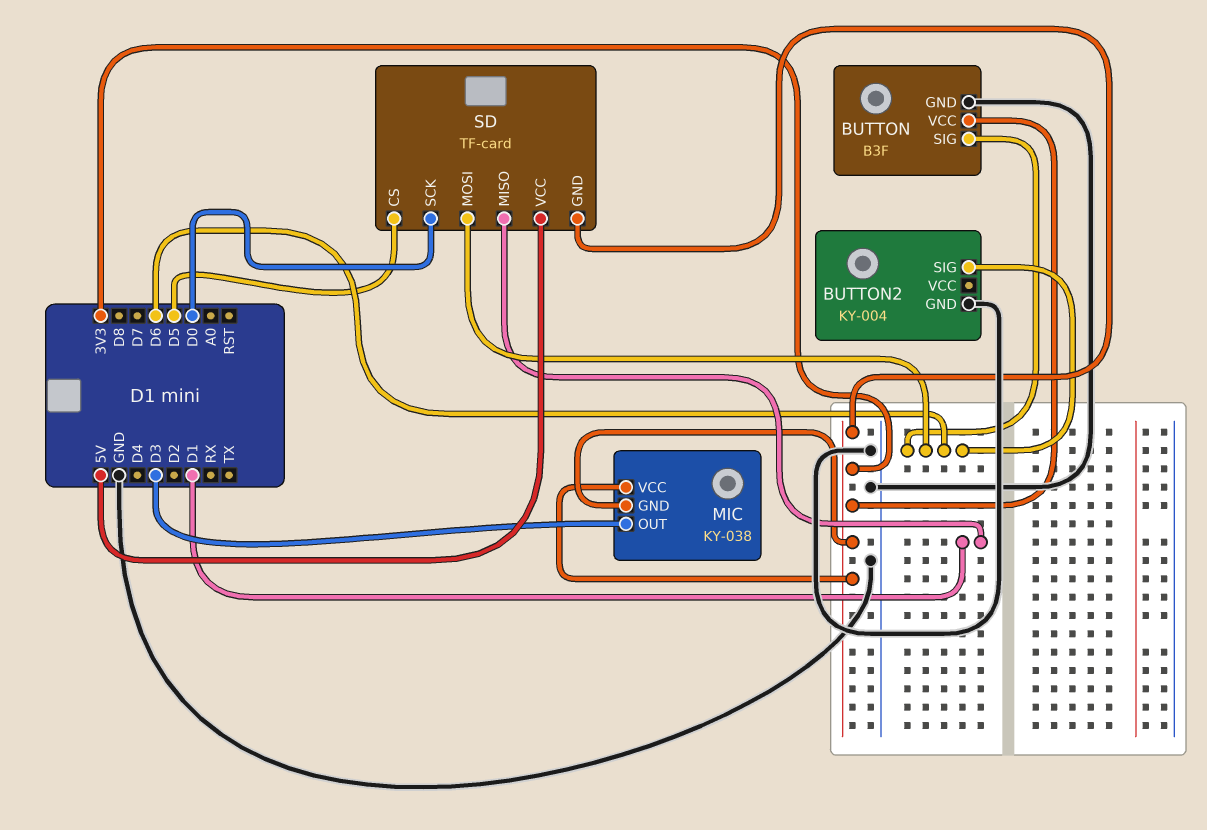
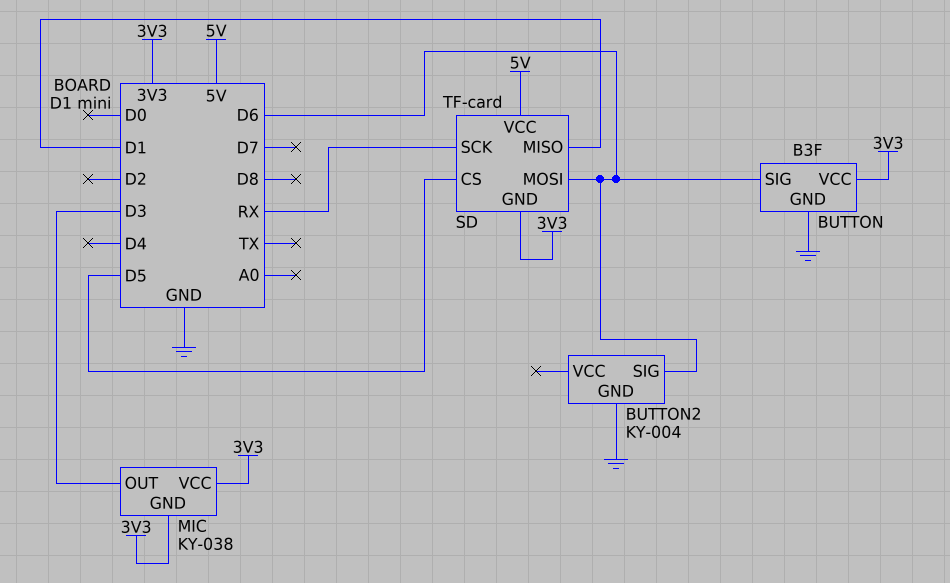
SD pin SCK: D0 -> RX

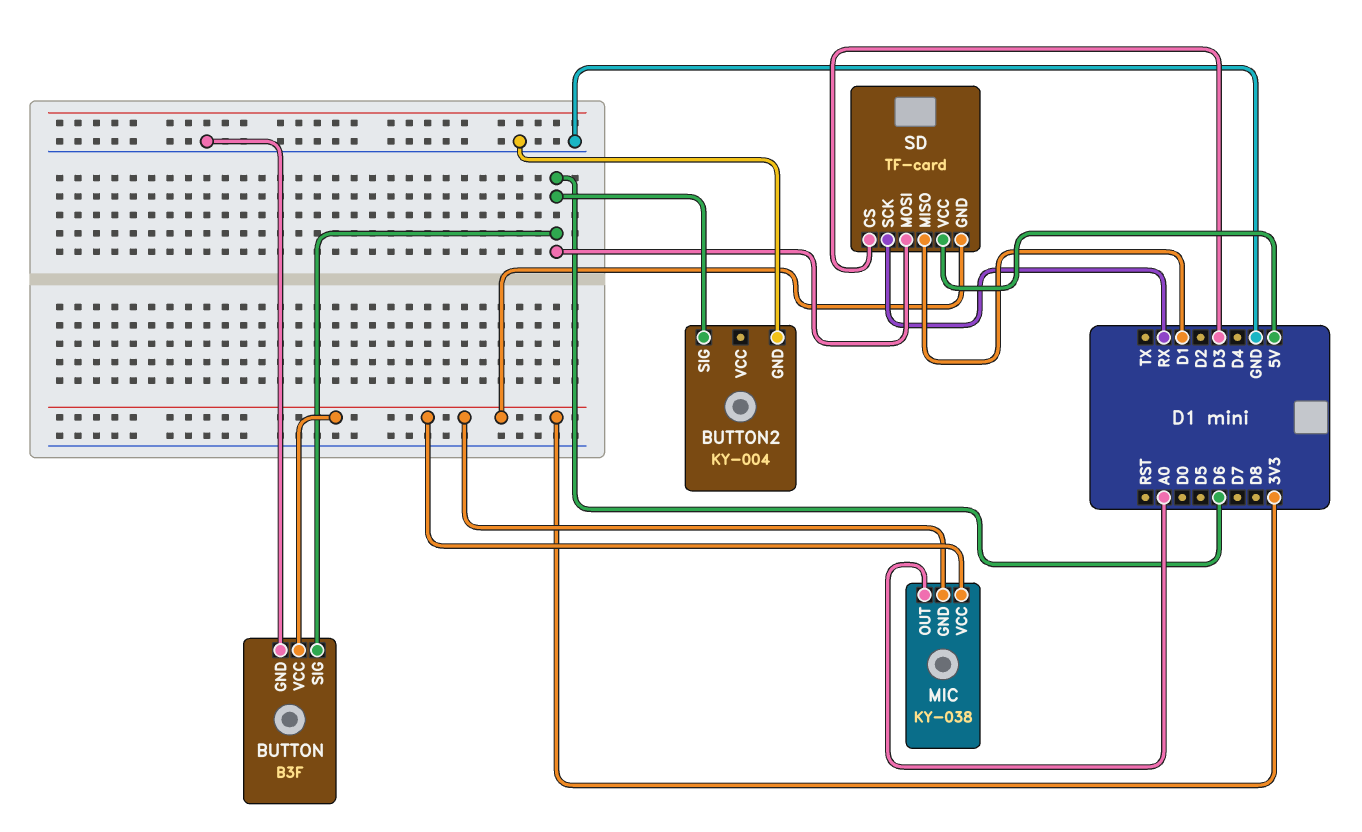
MIC pin OUT: D3 -> A0
SD pin CS: D5 -> D3

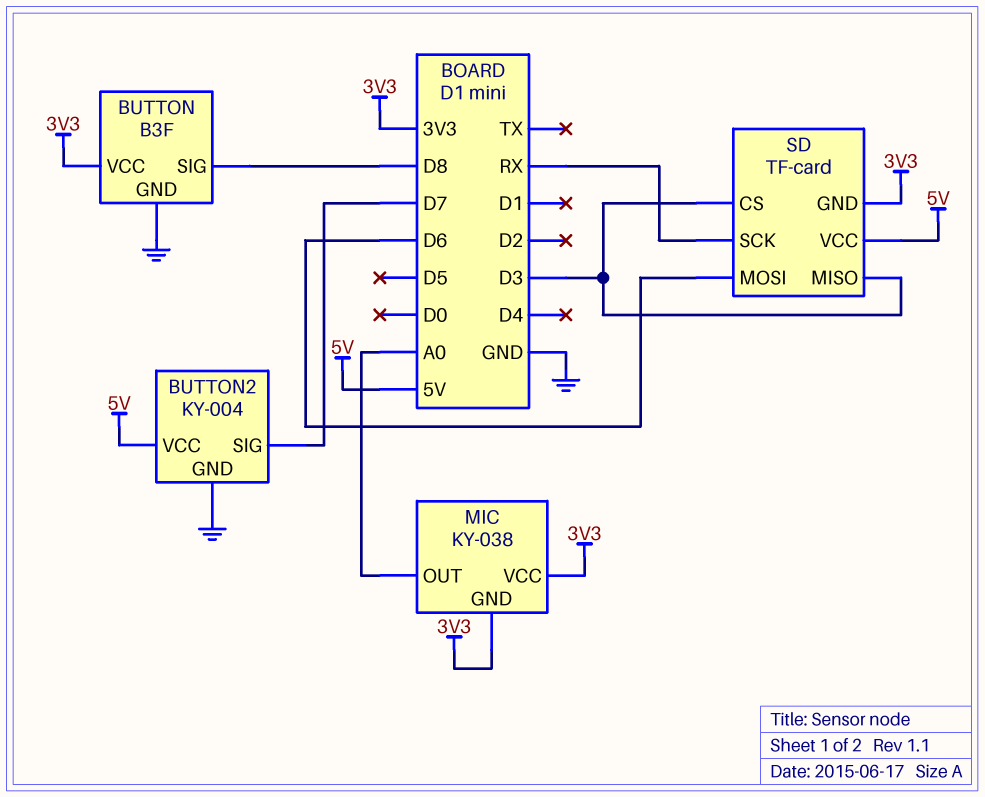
BUTTON pin SIG: D6 -> D8
BUTTON2 pin SIG: D6 -> D7
BUTTON2 pin VCC: none -> 5V
SD pin MISO: D1 -> D3

